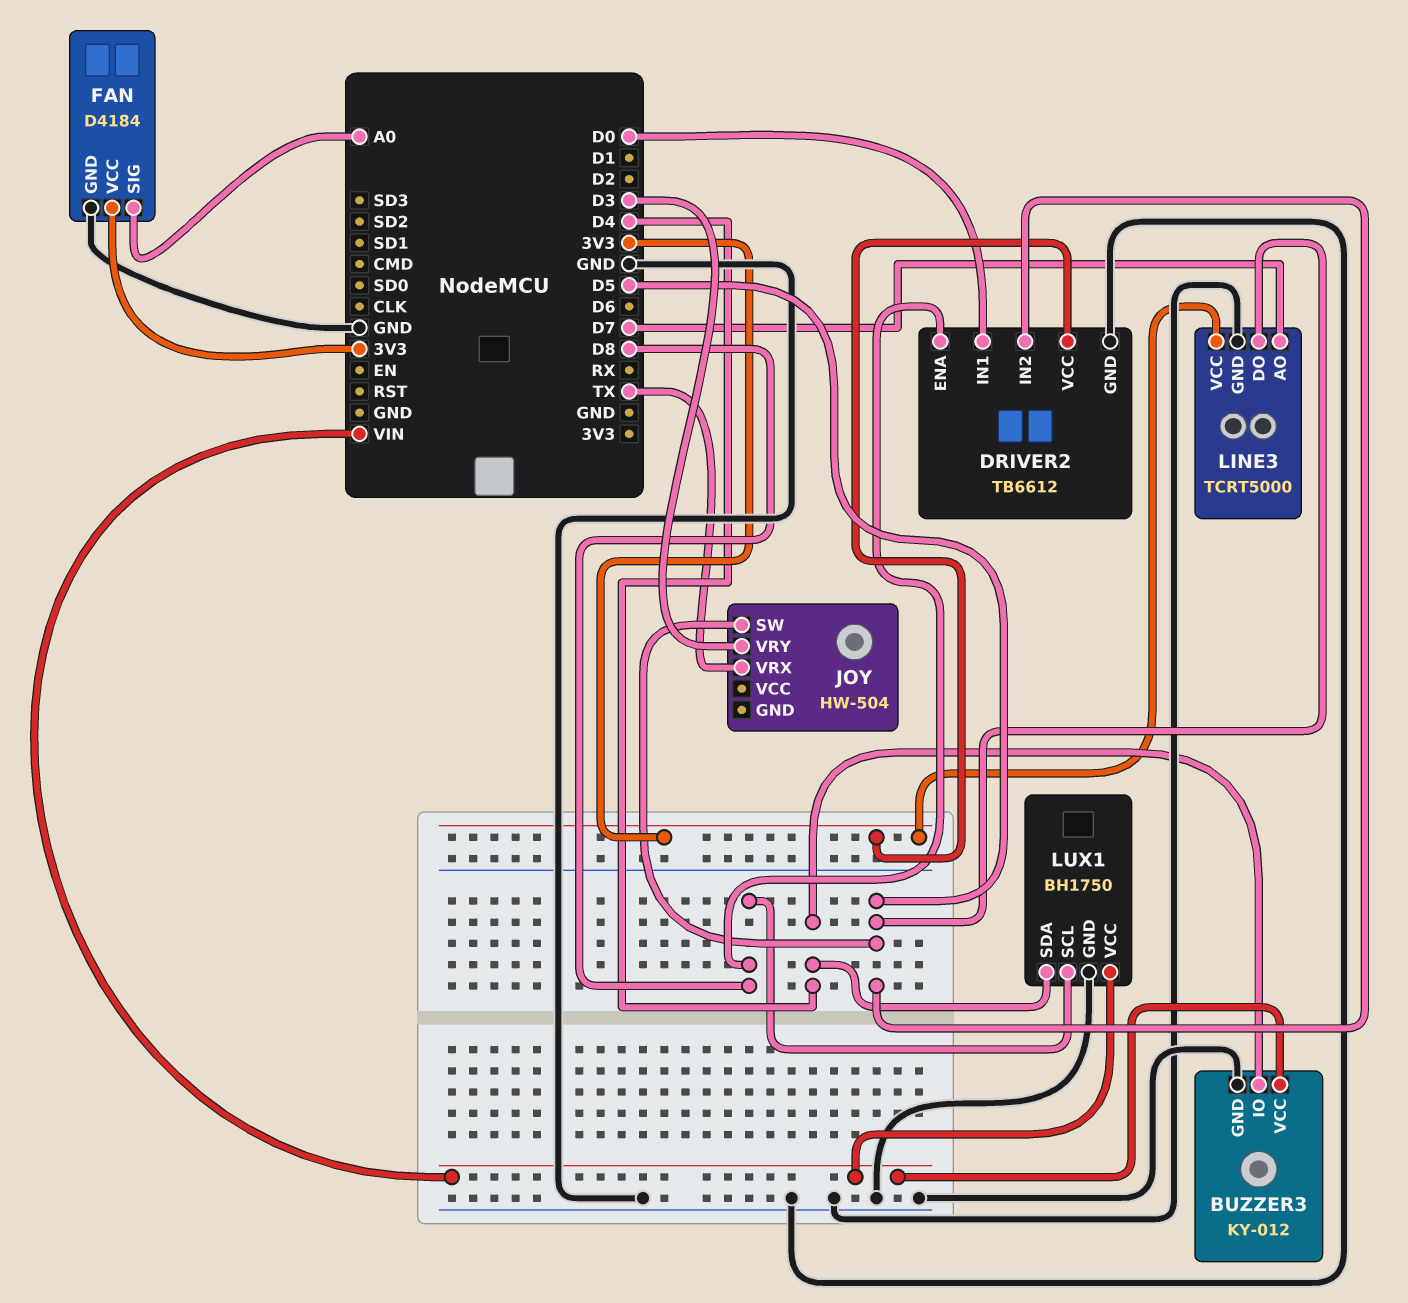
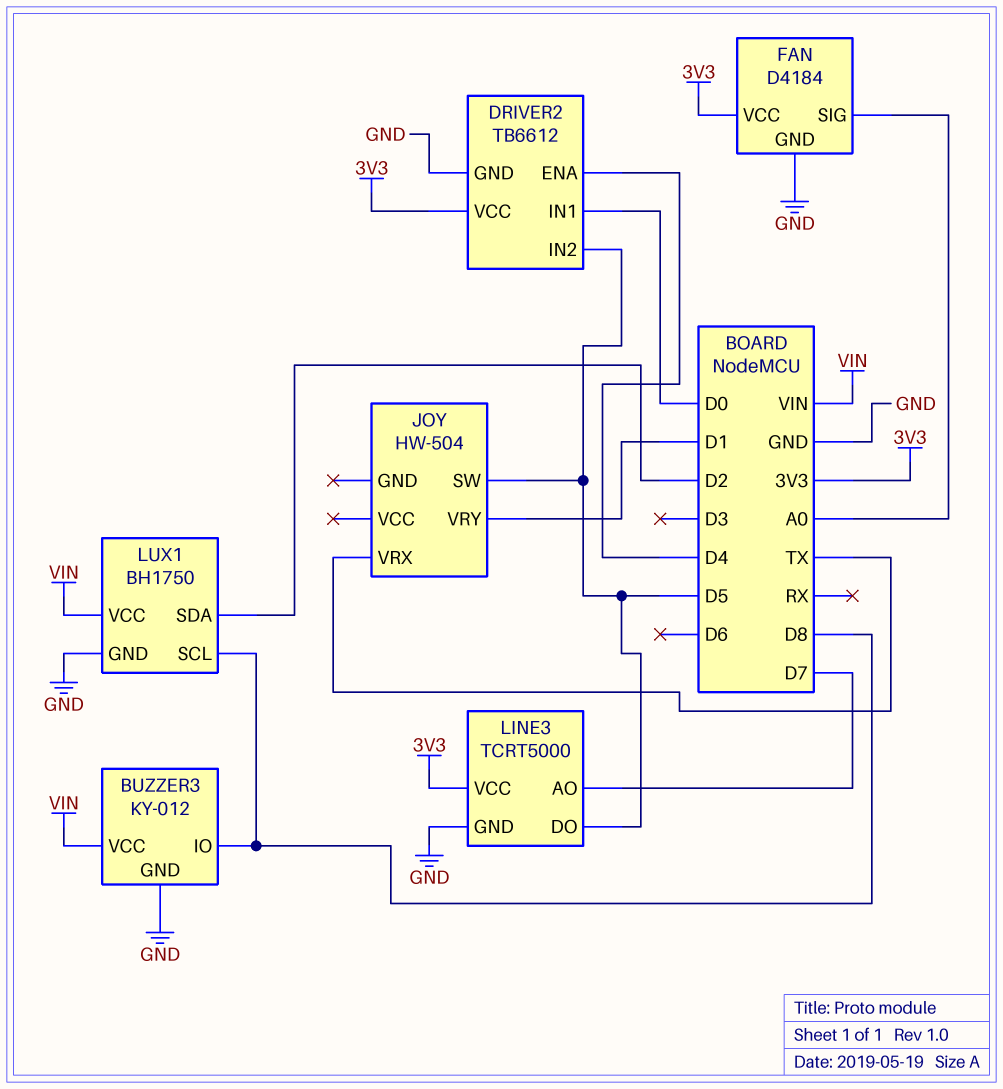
BUZZER3 pin IO: D4 -> D8
DRIVER2 pin ENA: D8 -> D4
JOY pin VRY: D3 -> D1
LUX1 pin SDA: D4 -> D2

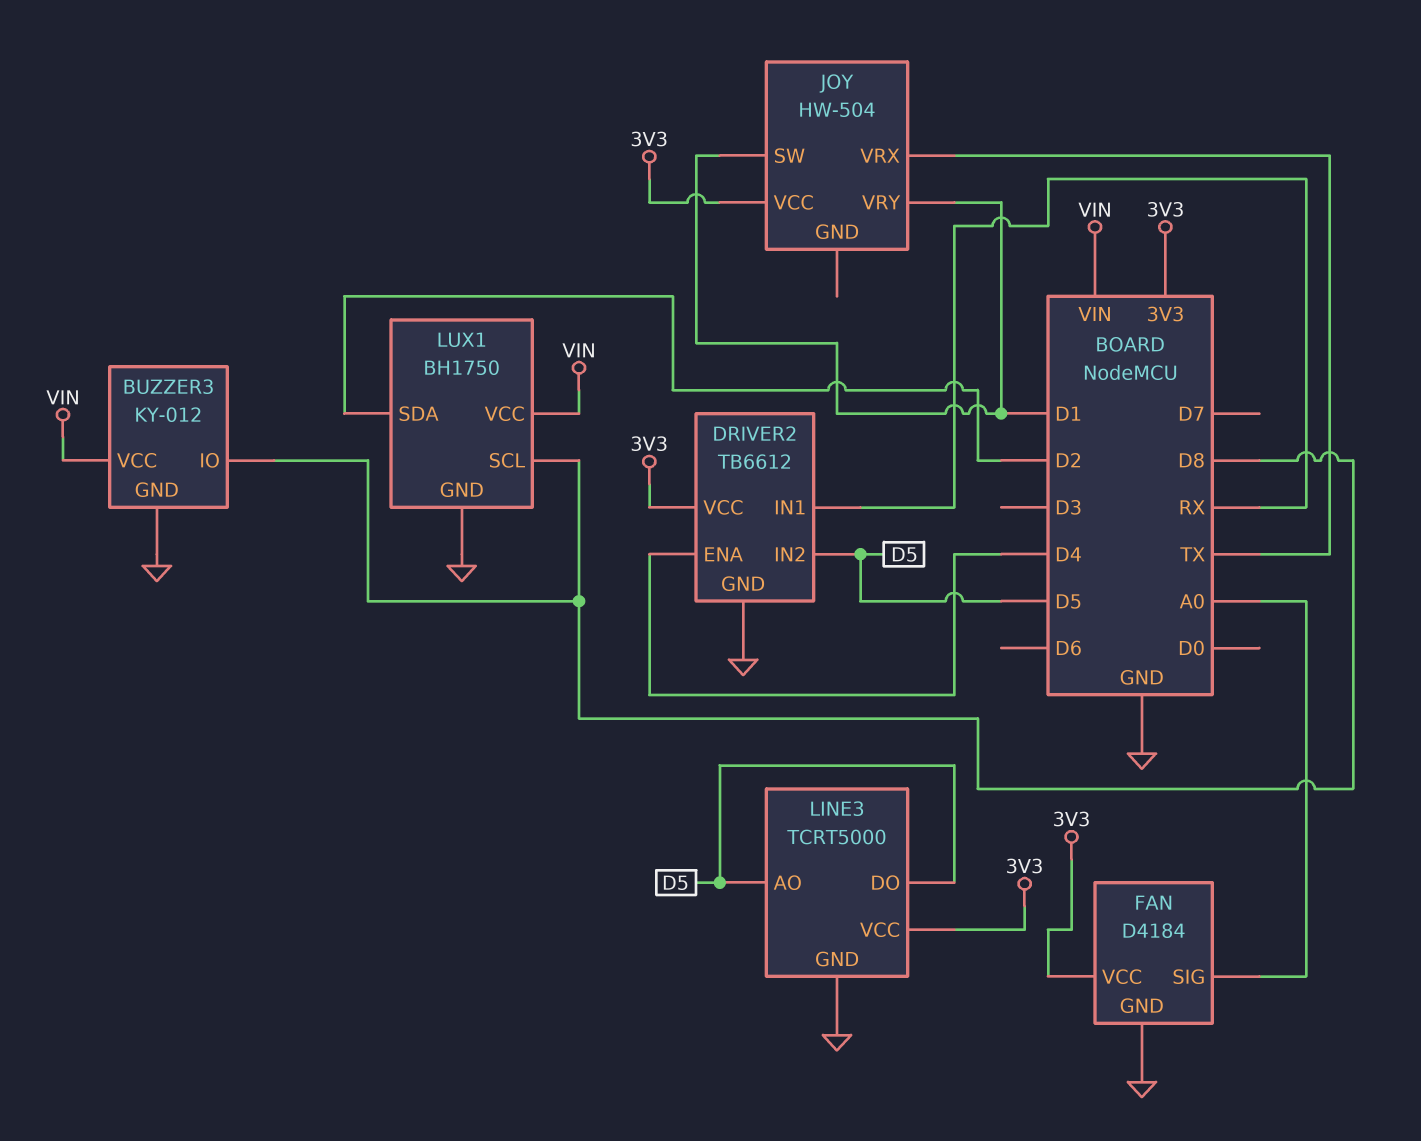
DRIVER2 pin IN1: D0 -> RX
JOY pin SW: D5 -> D1
JOY pin VCC: none -> 3V3
LINE3 pin AO: D7 -> D5

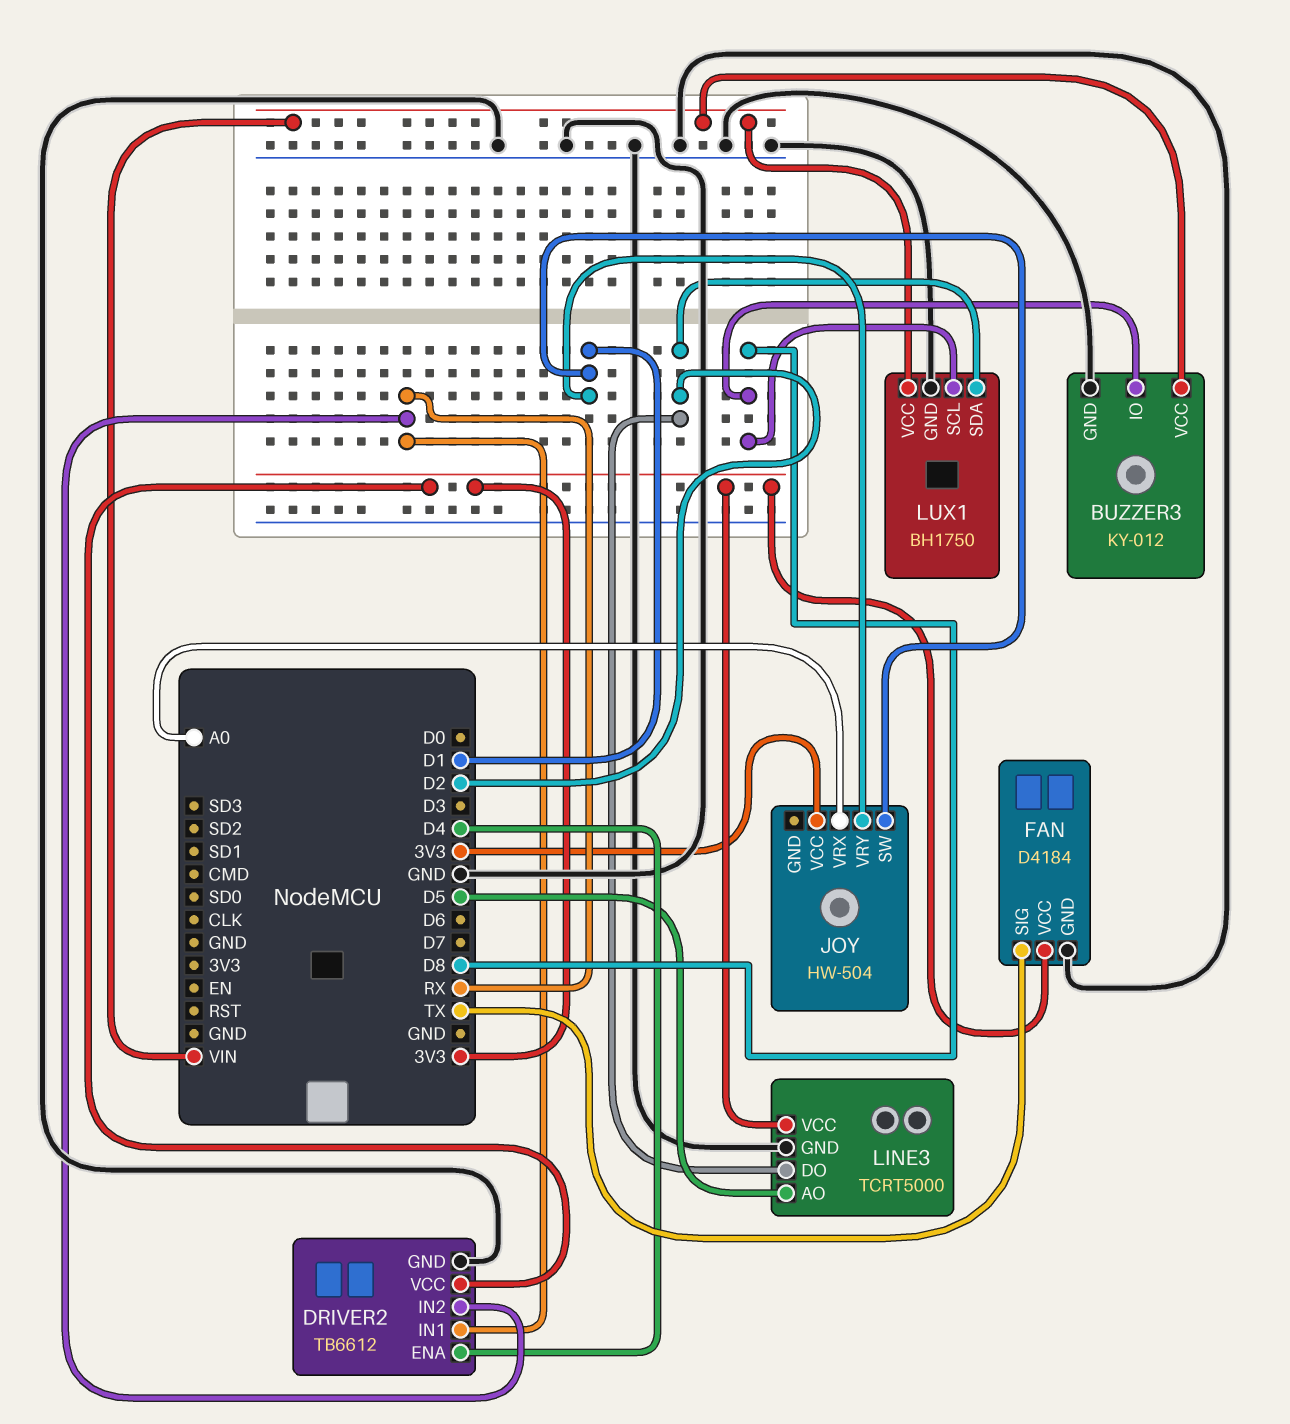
DRIVER2 pin IN2: D5 -> RX
FAN pin SIG: A0 -> TX
JOY pin VRX: TX -> A0
LINE3 pin DO: D5 -> D2

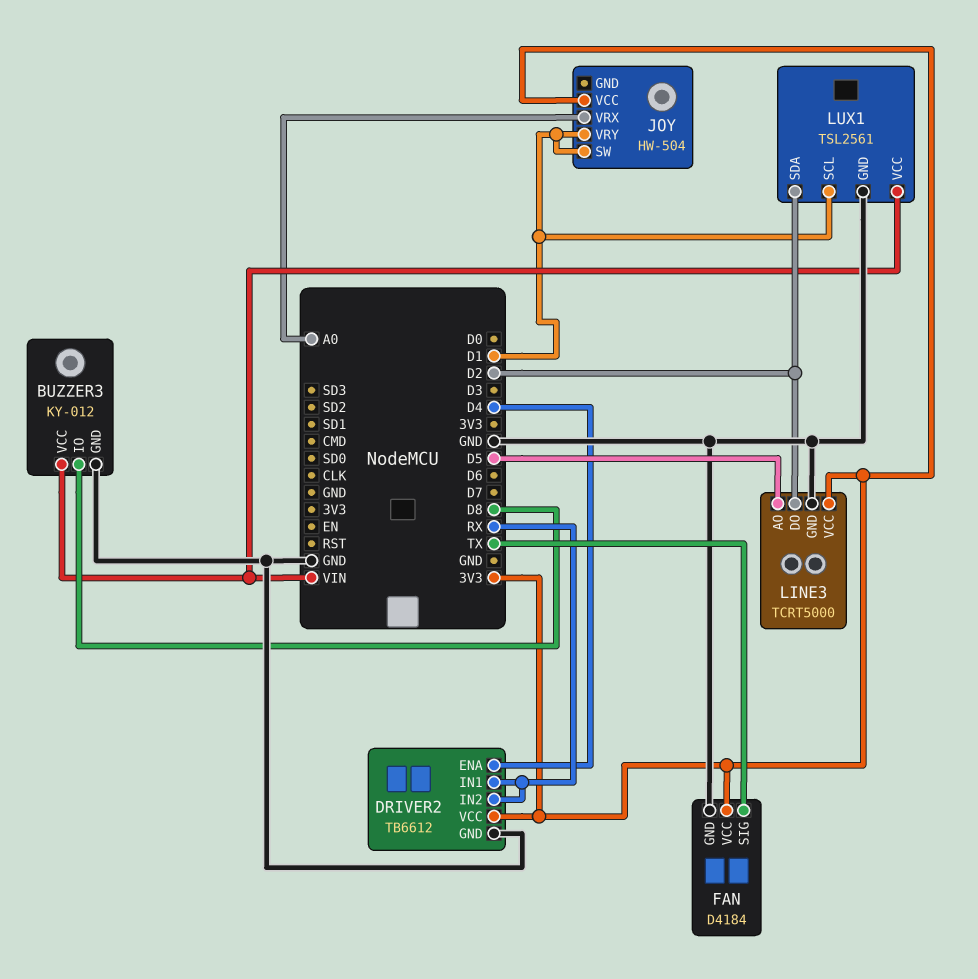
LUX1: BH1750 -> TSL2561
LUX1 pin SCL: D8 -> D1

